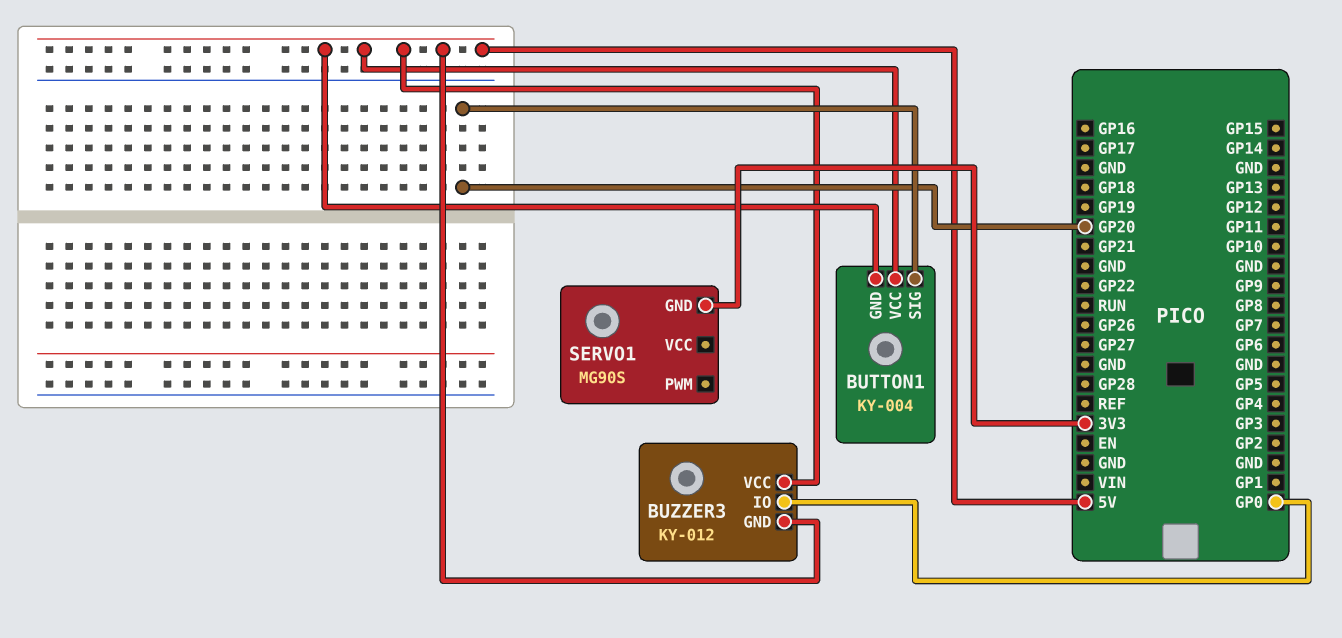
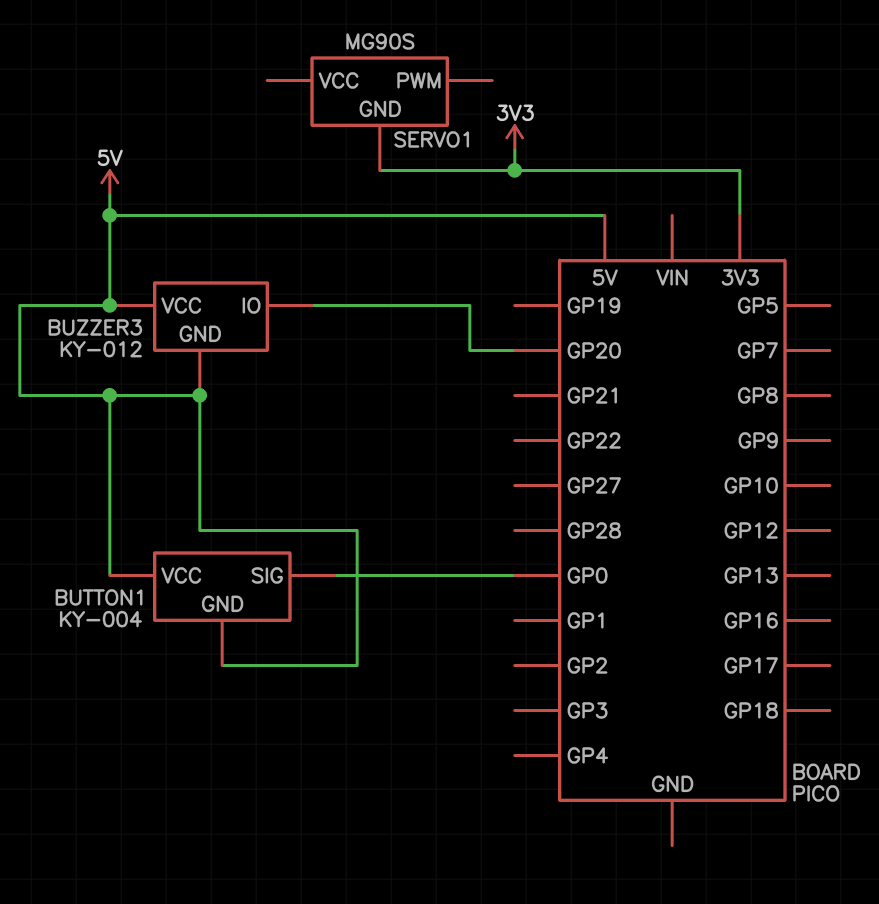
BUTTON1 pin SIG: GP20 -> GP0
BUZZER3 pin IO: GP0 -> GP20

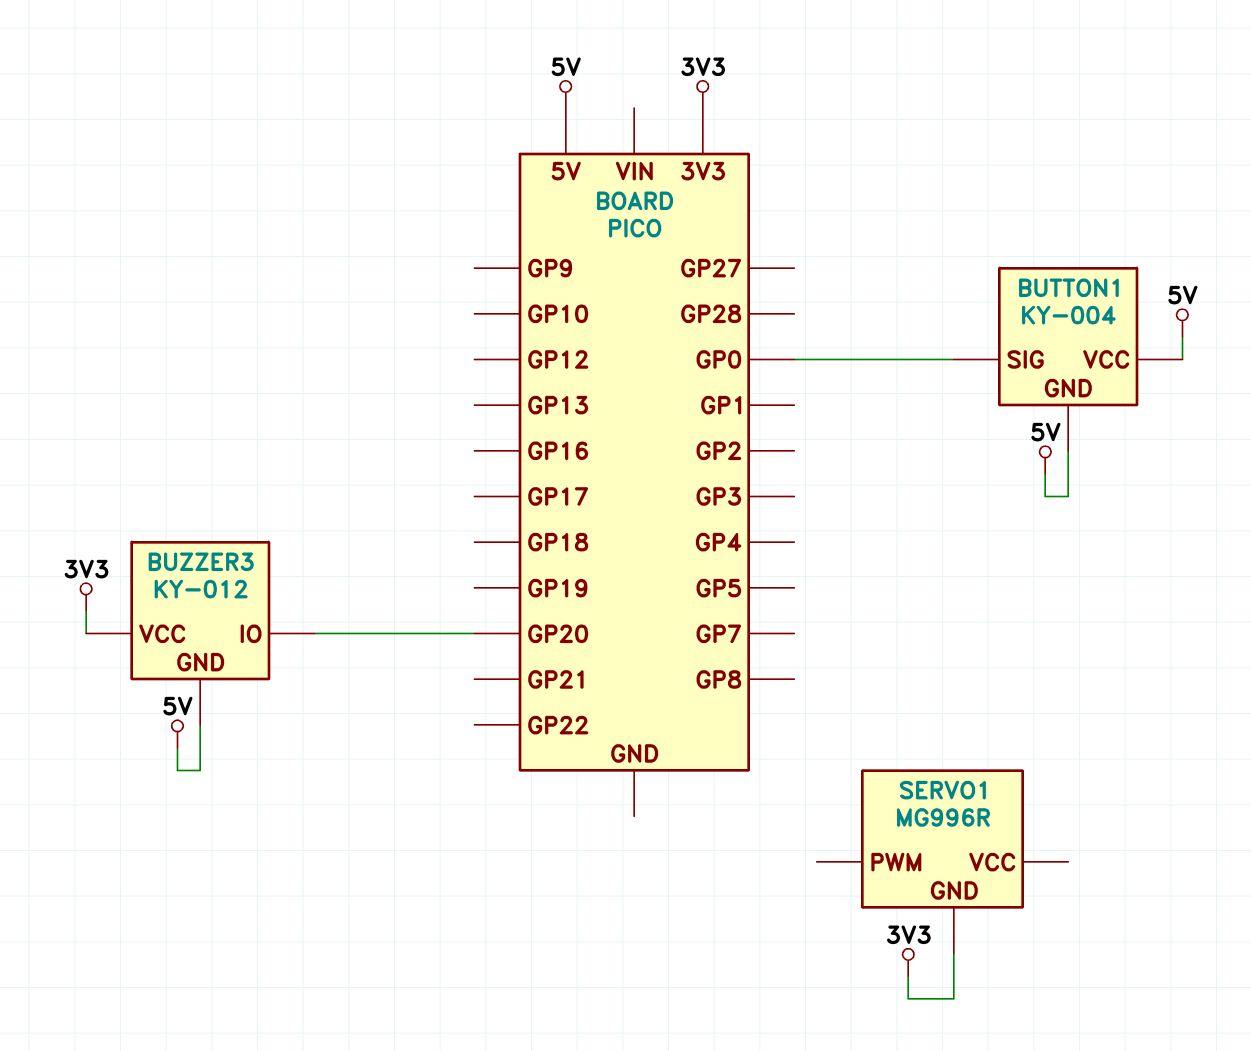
BUZZER3 pin VCC: 5V -> 3V3
SERVO1: MG90S -> MG996R

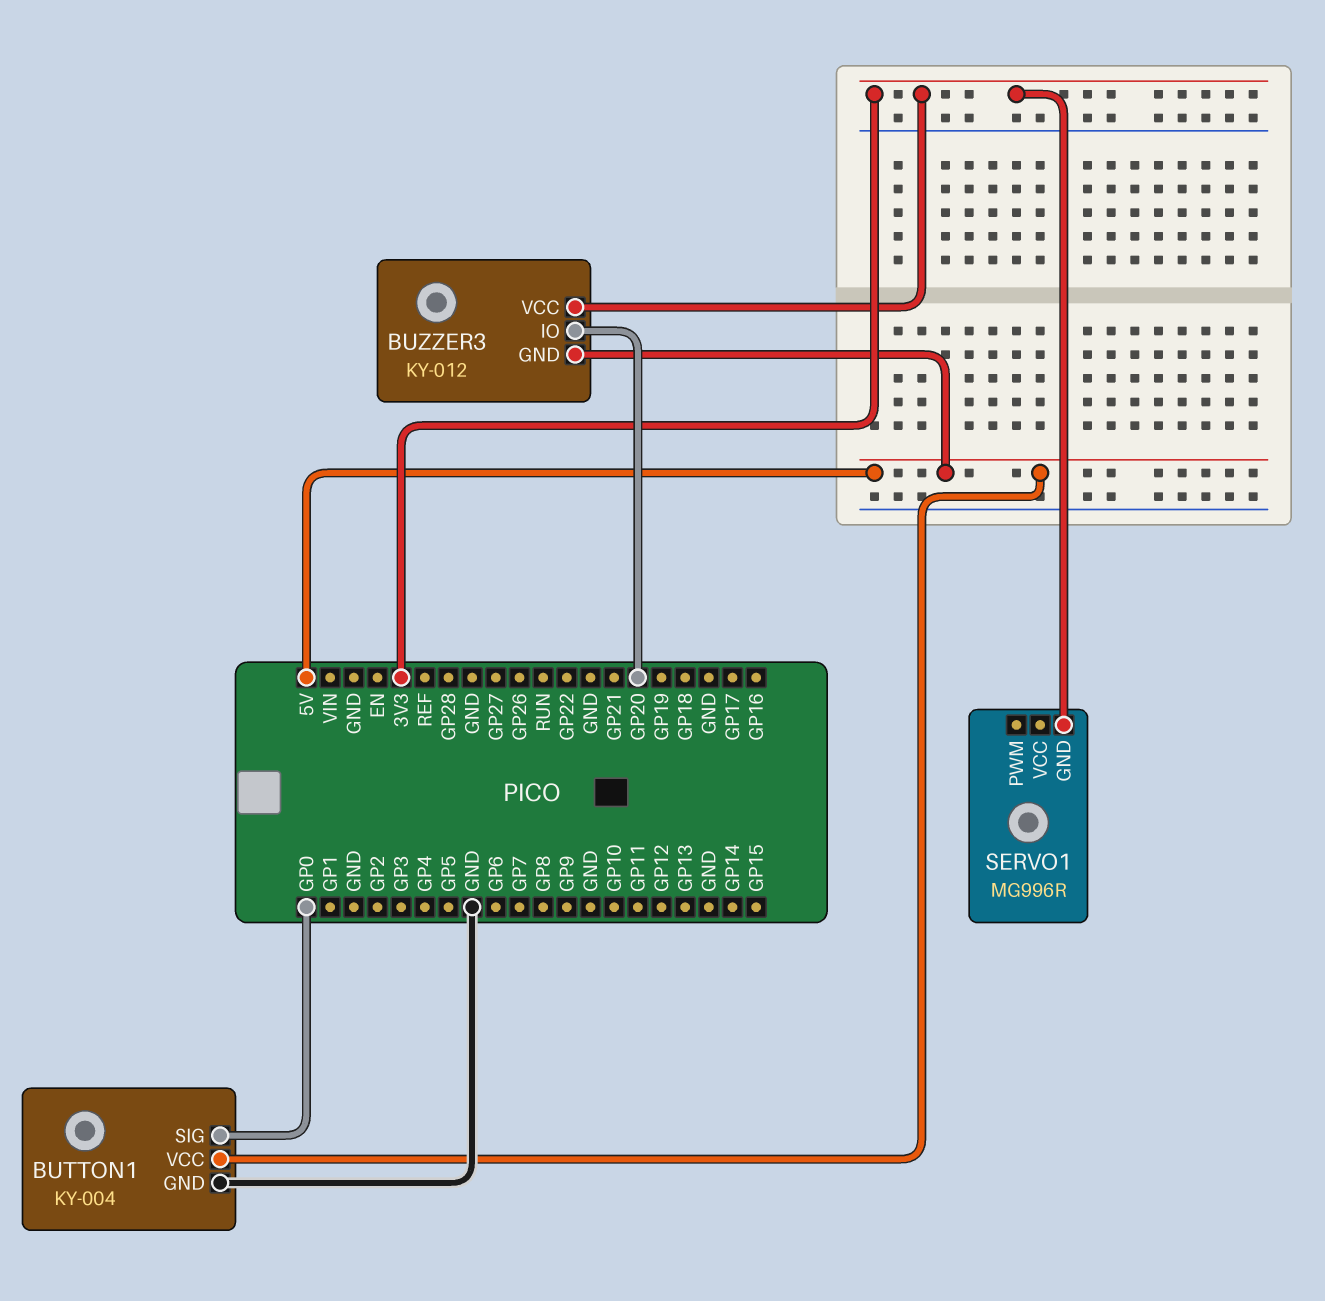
BUTTON1 pin GND: 5V -> GND

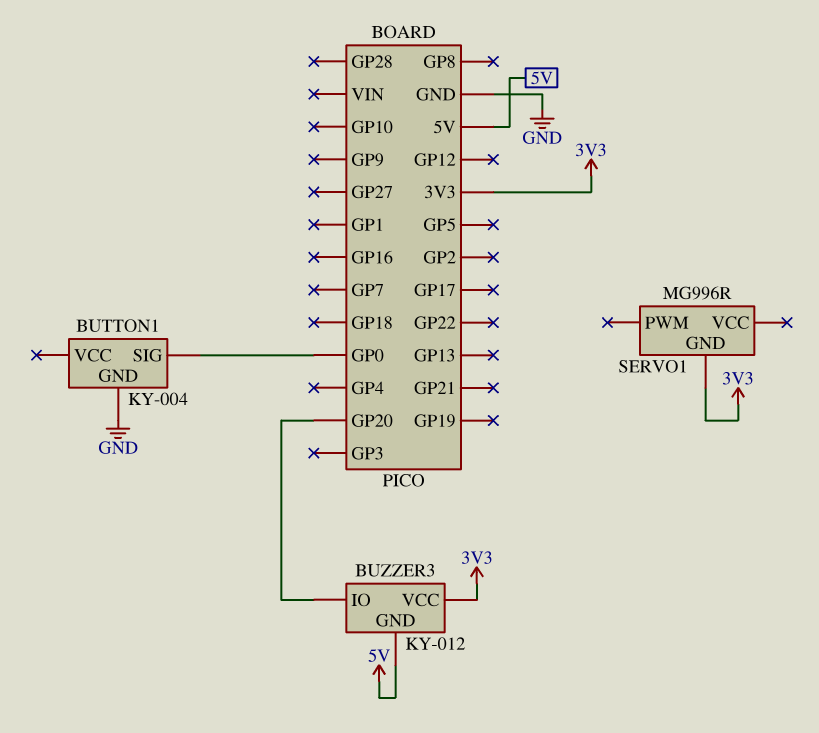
BUTTON1 pin VCC: 5V -> none

